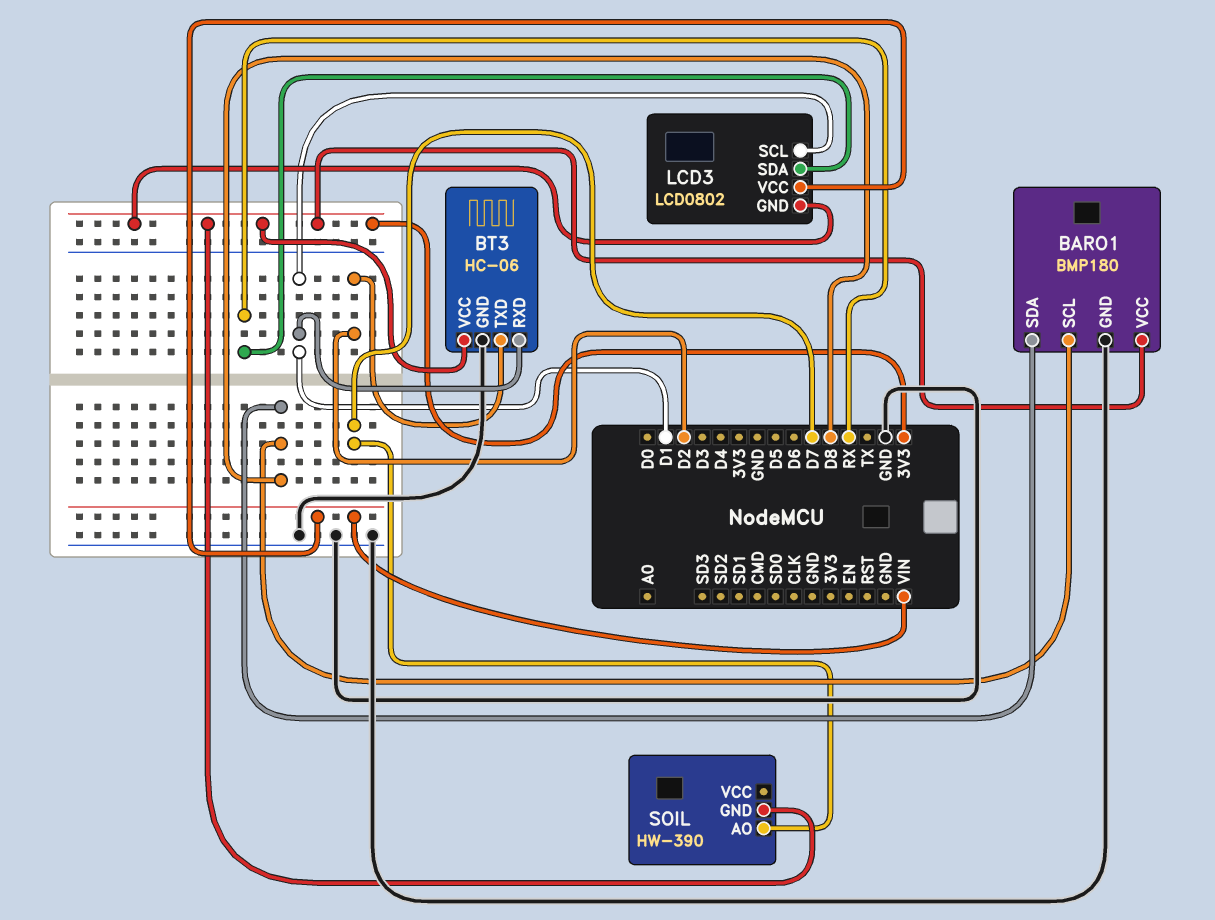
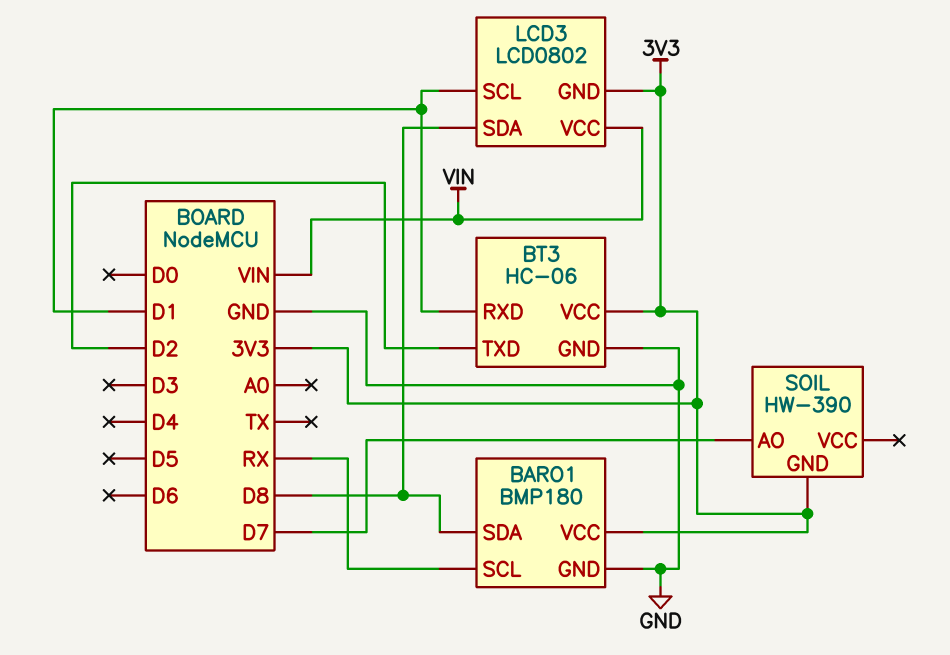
BARO1 pin SCL: D8 -> RX
LCD3 pin SDA: RX -> D8

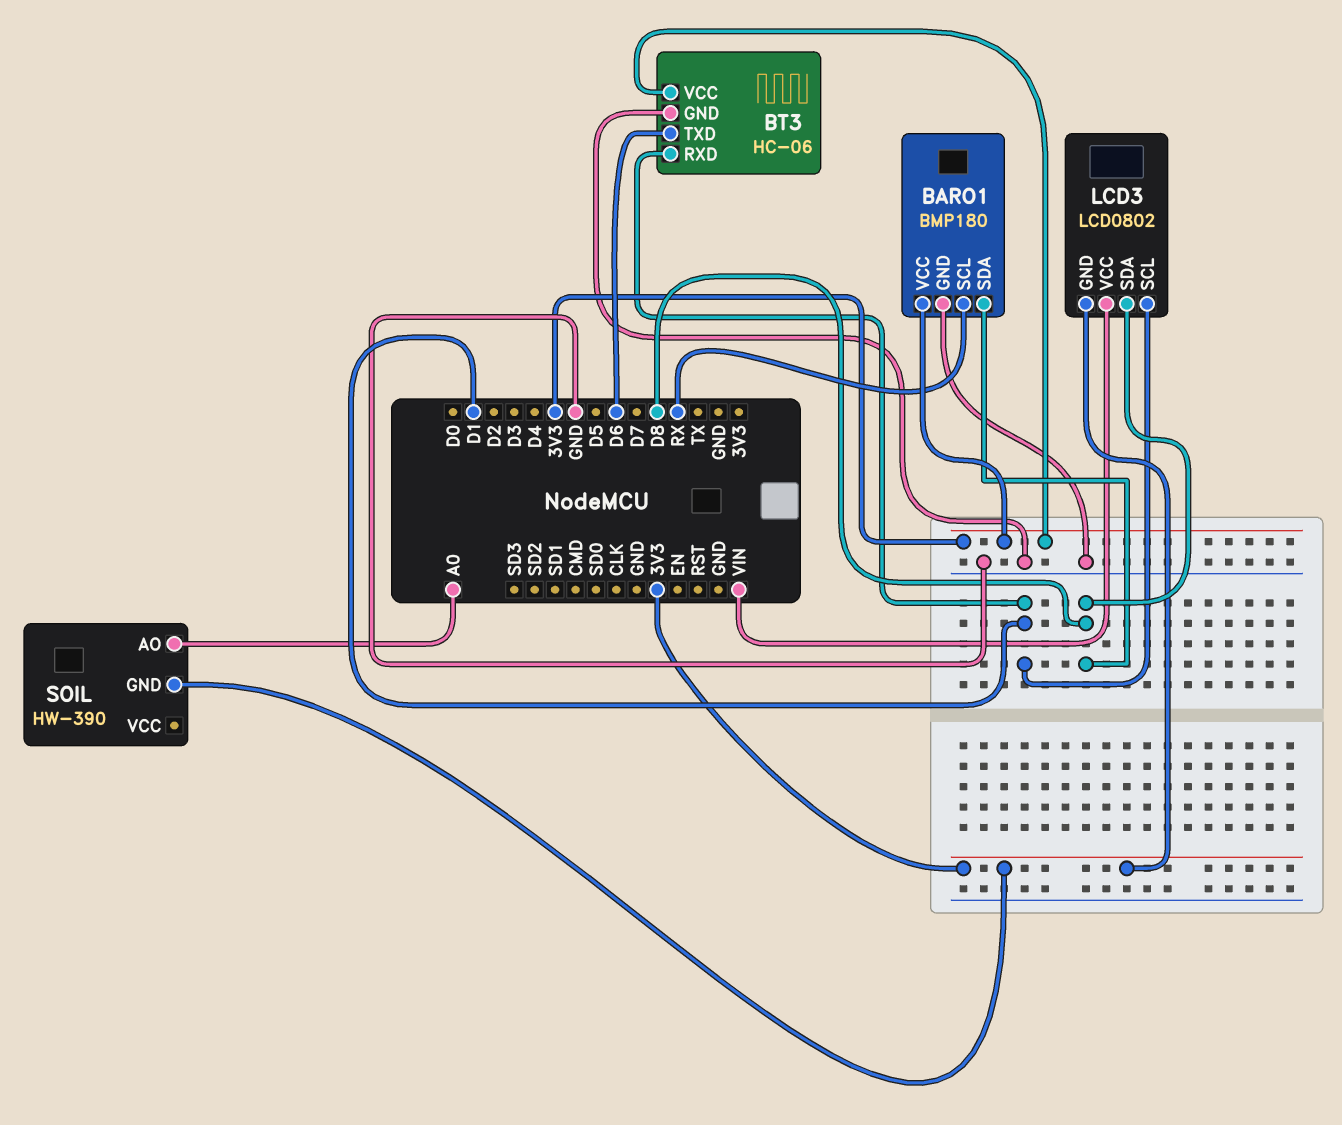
BT3 pin TXD: D2 -> D6
SOIL pin AO: D7 -> A0

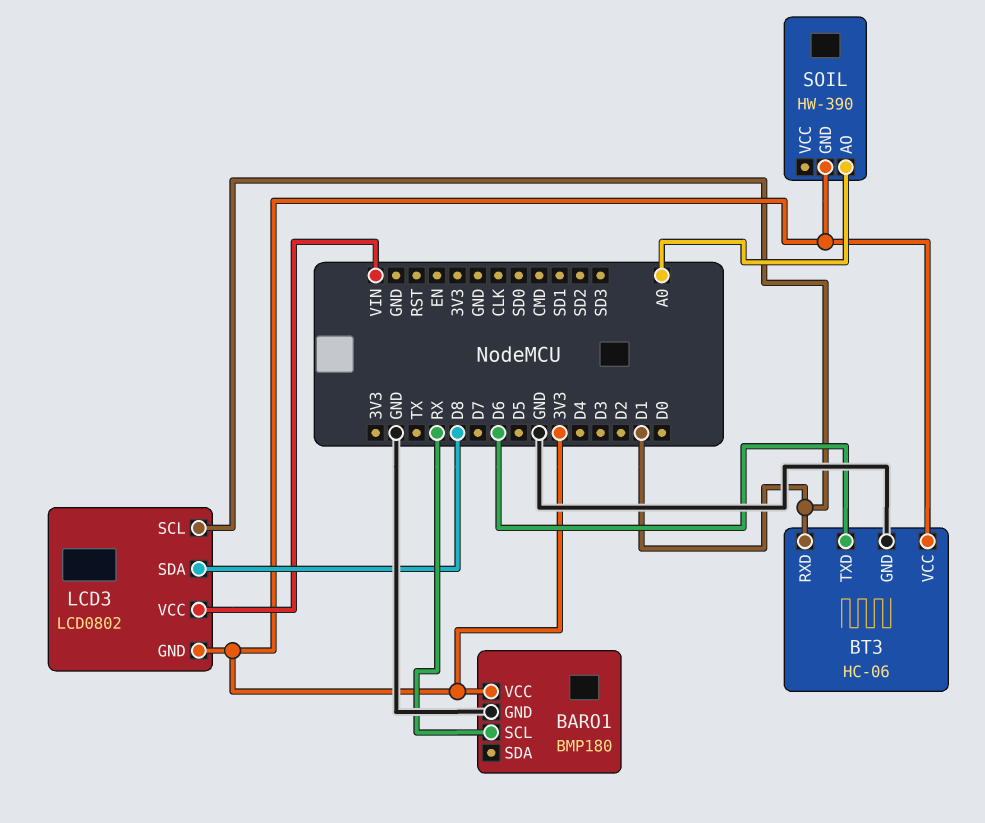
BARO1 pin SDA: D8 -> none

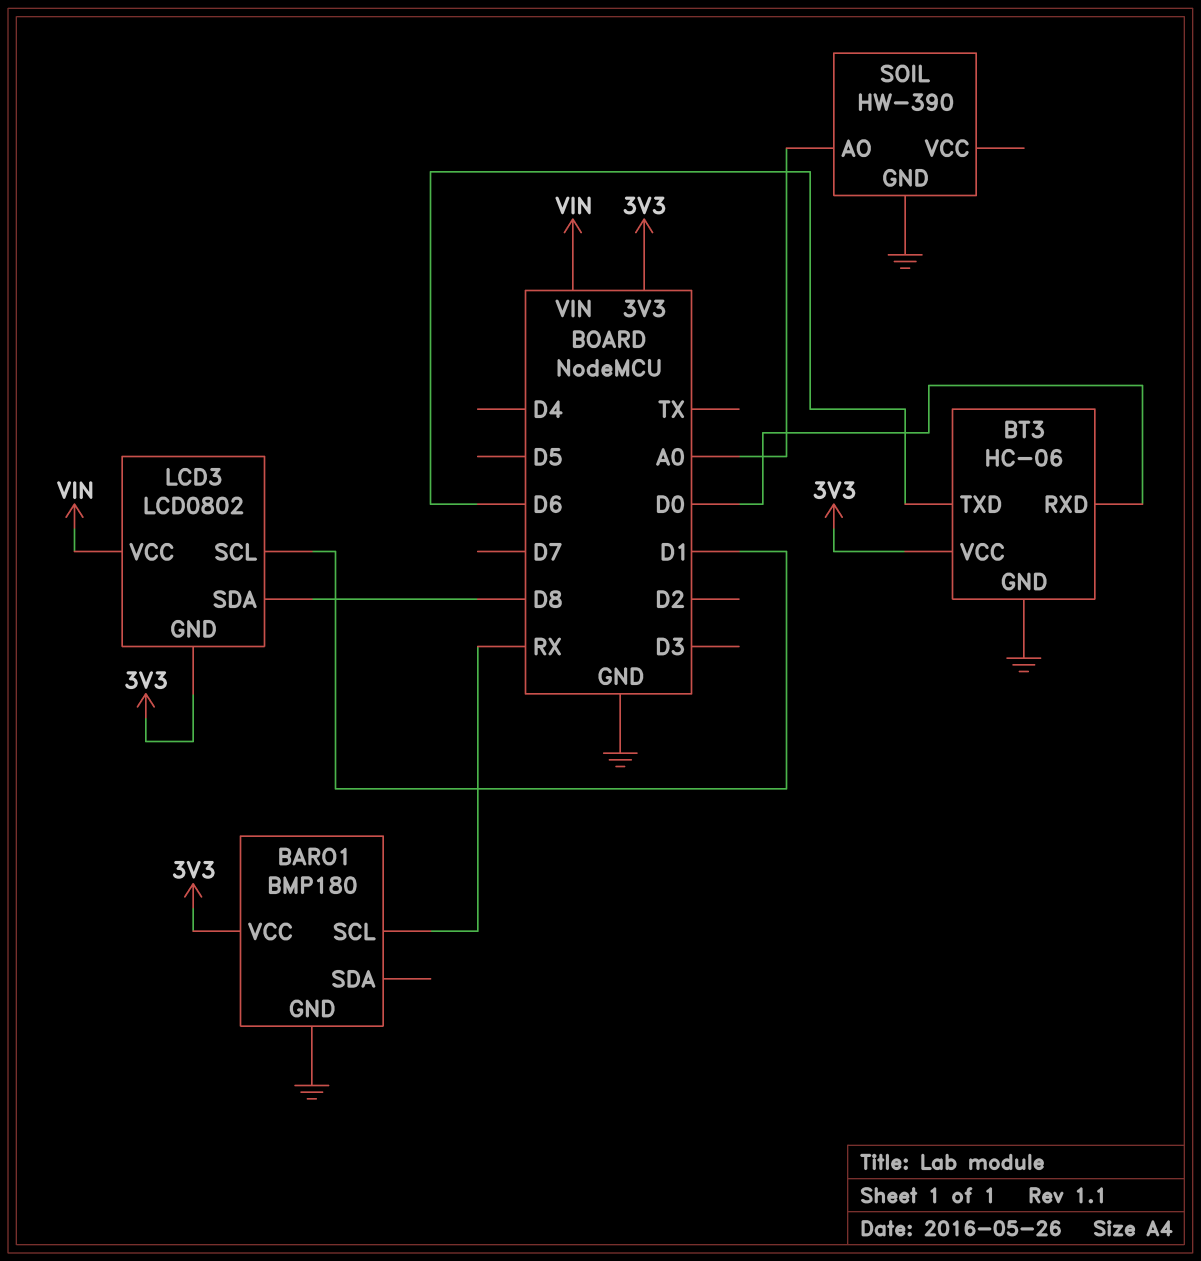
BT3 pin RXD: D1 -> D0
SOIL pin GND: 3V3 -> GND

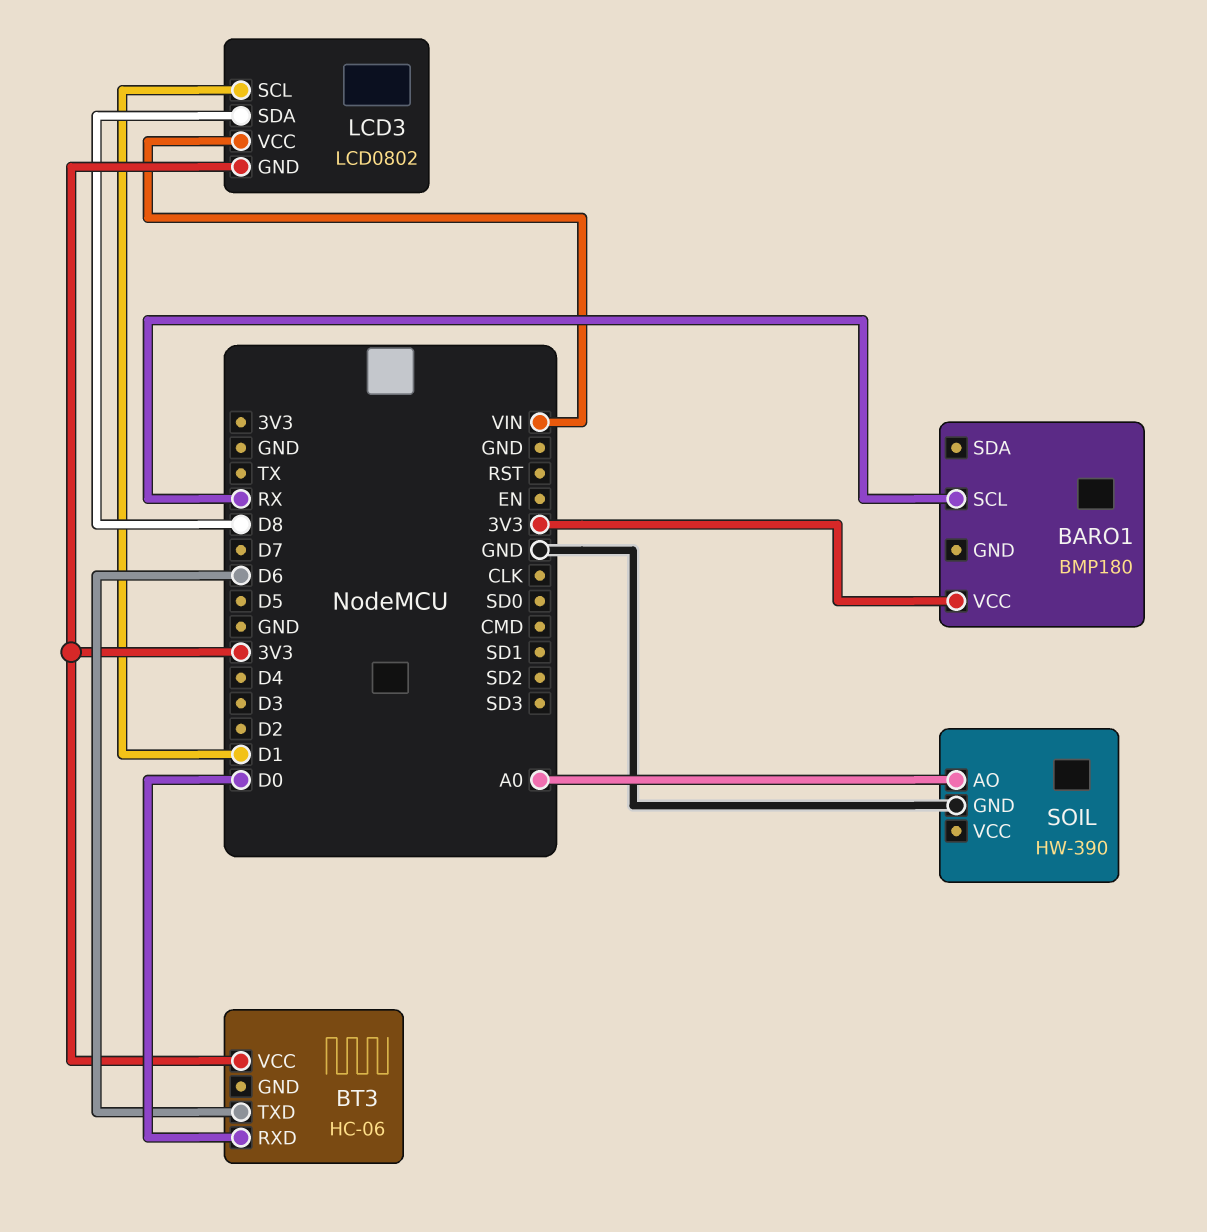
BARO1 pin GND: GND -> none
BT3 pin GND: GND -> none

